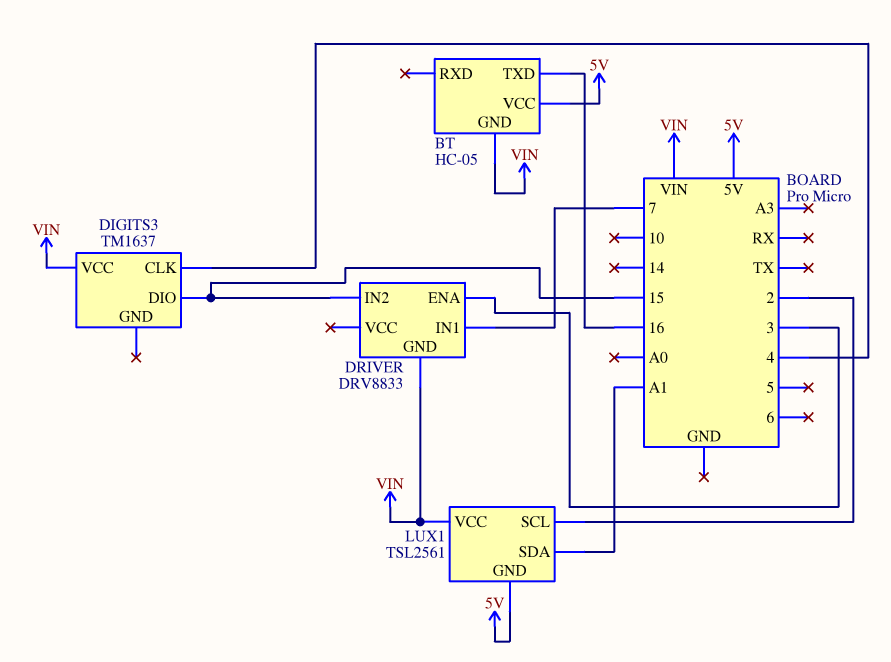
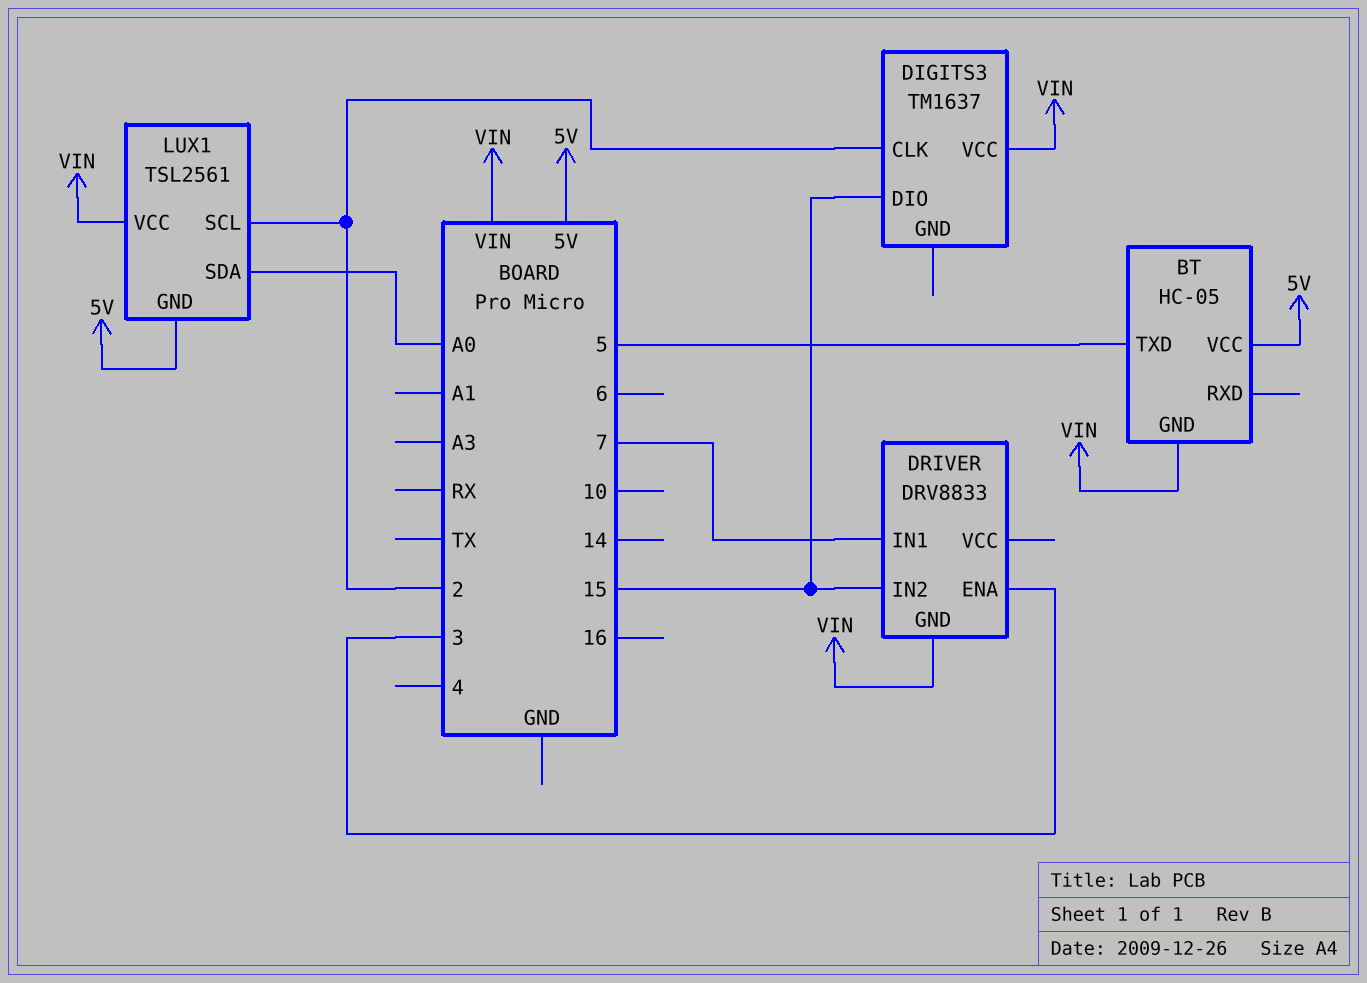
BT pin TXD: 16 -> 5
DIGITS3 pin CLK: 4 -> 2
LUX1 pin SDA: A1 -> A0

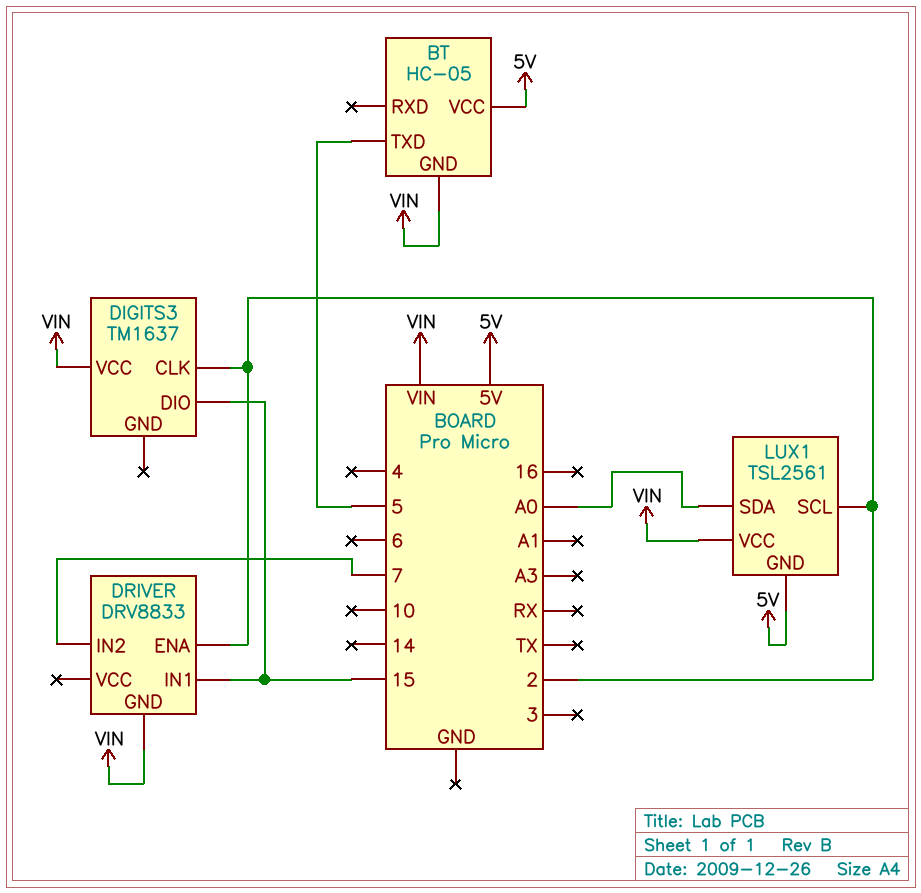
DRIVER pin ENA: 3 -> 2
DRIVER pin IN1: 7 -> 15
DRIVER pin IN2: 15 -> 7

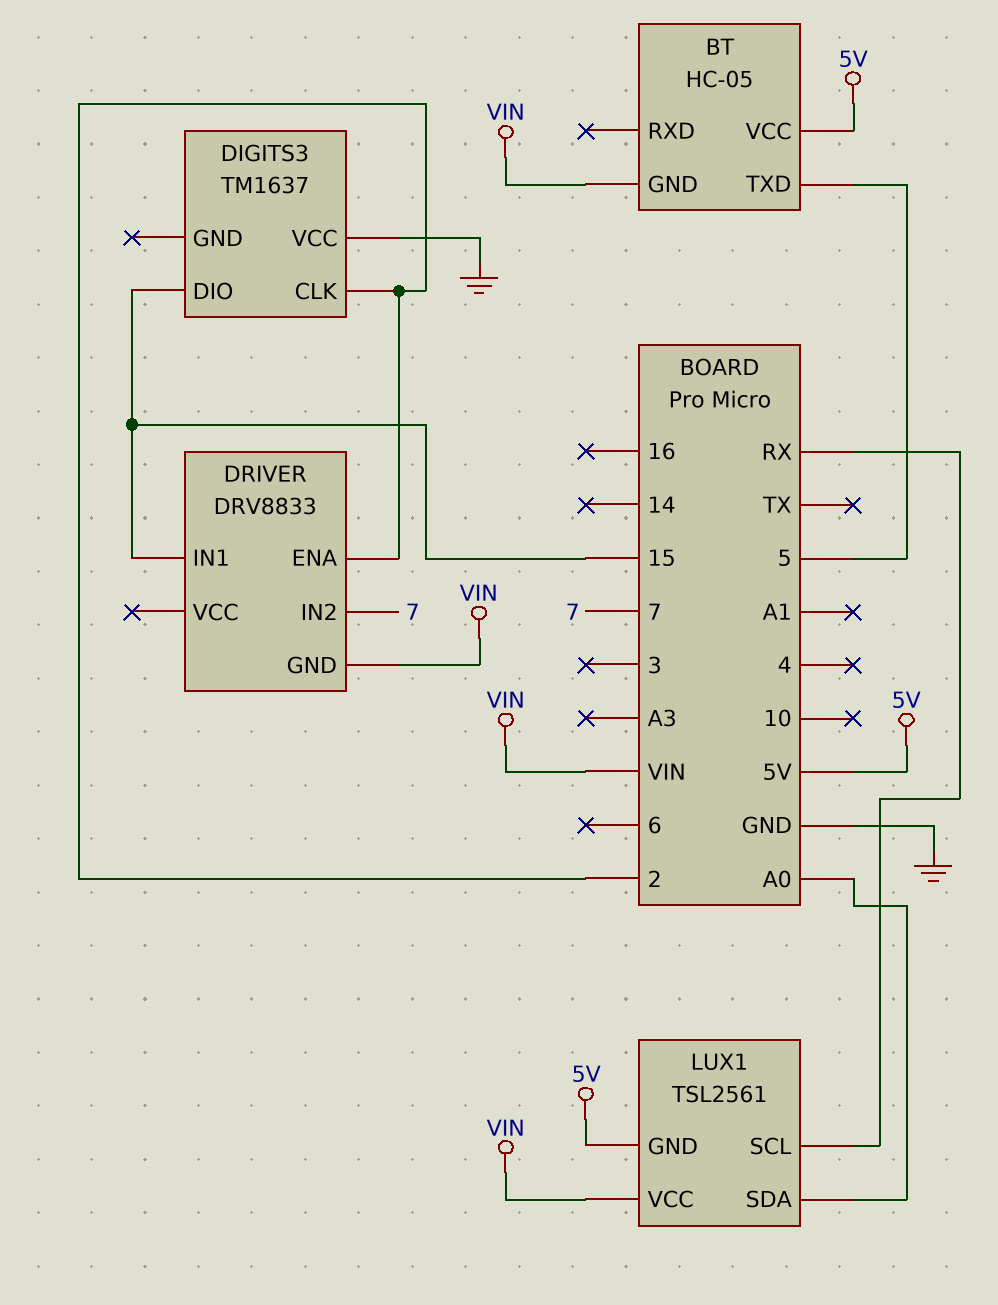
DIGITS3 pin VCC: VIN -> GND
LUX1 pin SCL: 2 -> RX

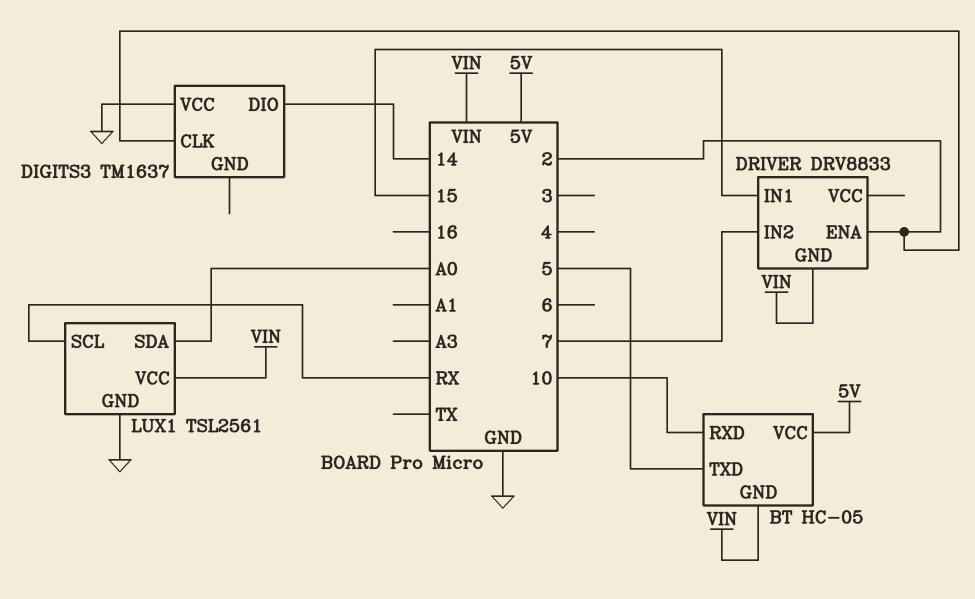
BT pin RXD: none -> 10
DIGITS3 pin DIO: 15 -> 14
LUX1 pin GND: 5V -> GND

